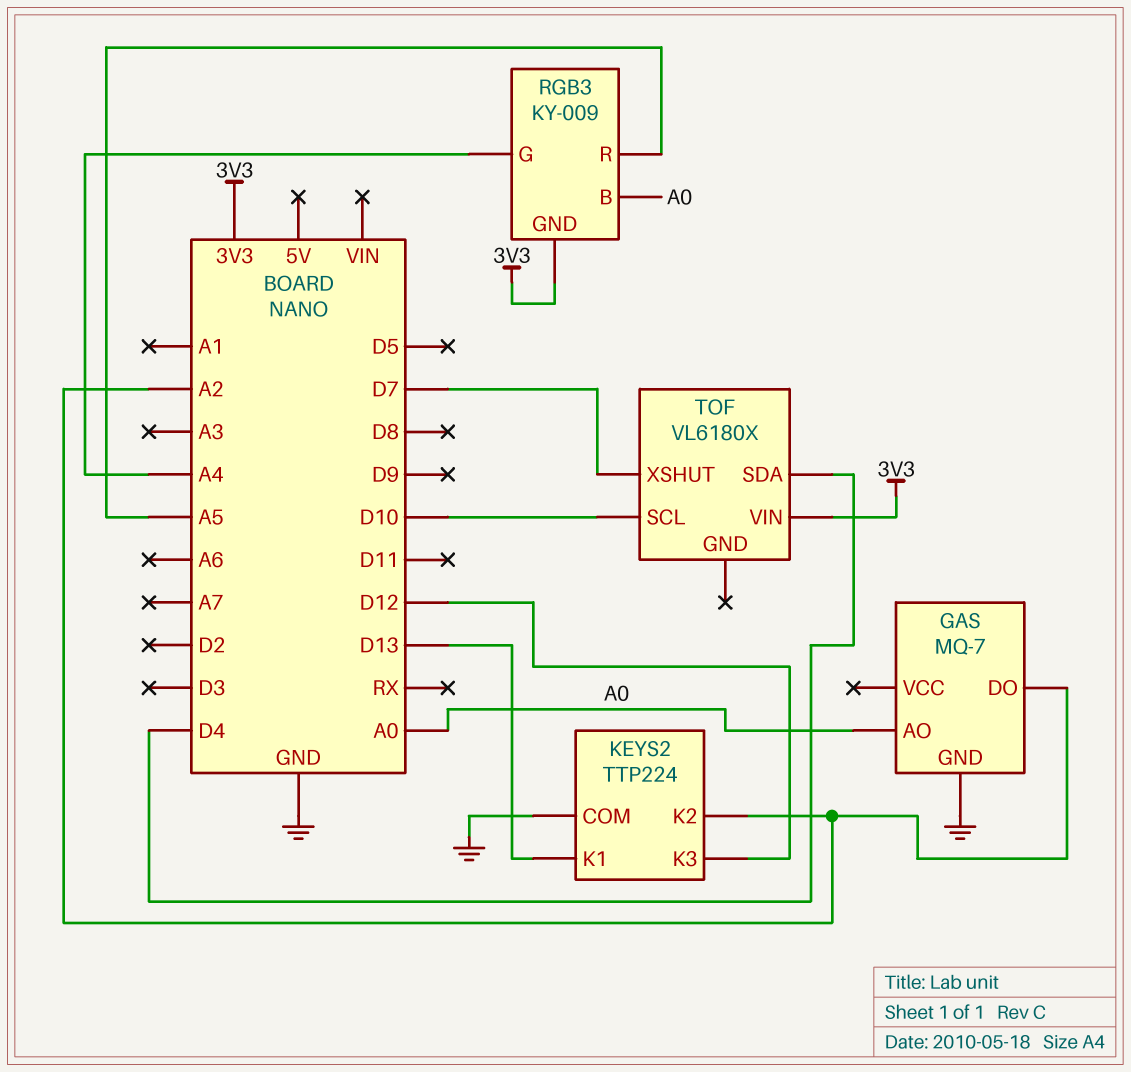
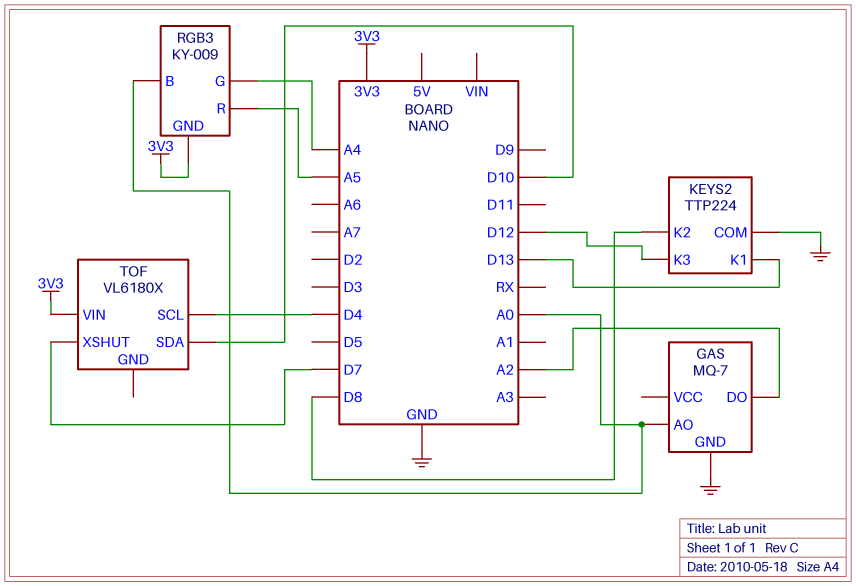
KEYS2 pin K2: A2 -> D8
TOF pin SCL: D10 -> D4
TOF pin SDA: D4 -> D10

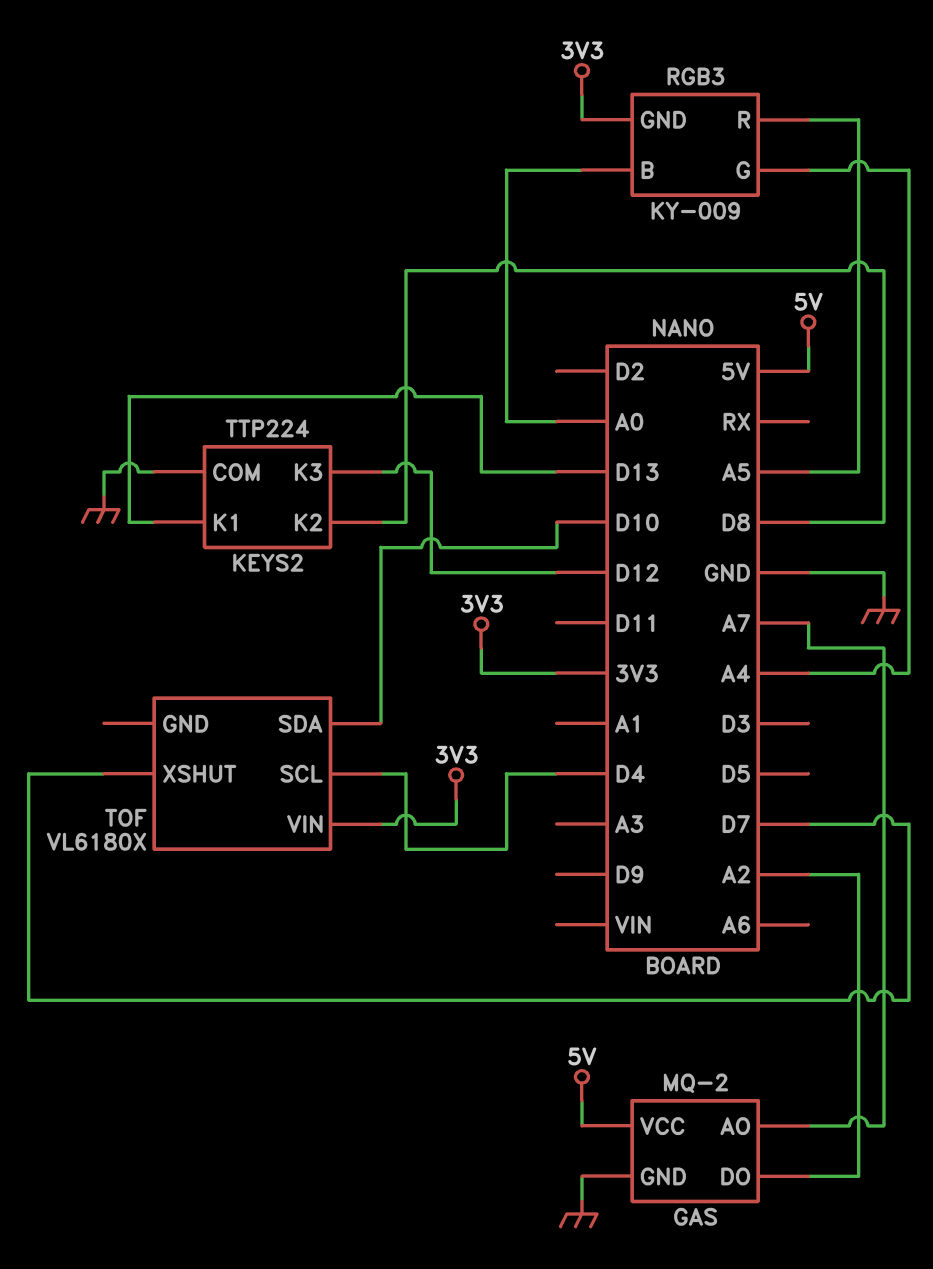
GAS: MQ-7 -> MQ-2
GAS pin AO: A0 -> A7
GAS pin VCC: none -> 5V

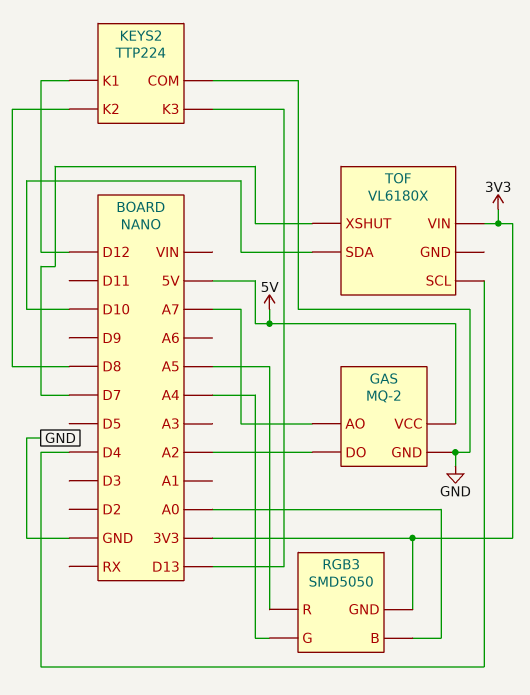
KEYS2 pin K1: D13 -> D12
KEYS2 pin K3: D12 -> D13
RGB3: KY-009 -> SMD5050

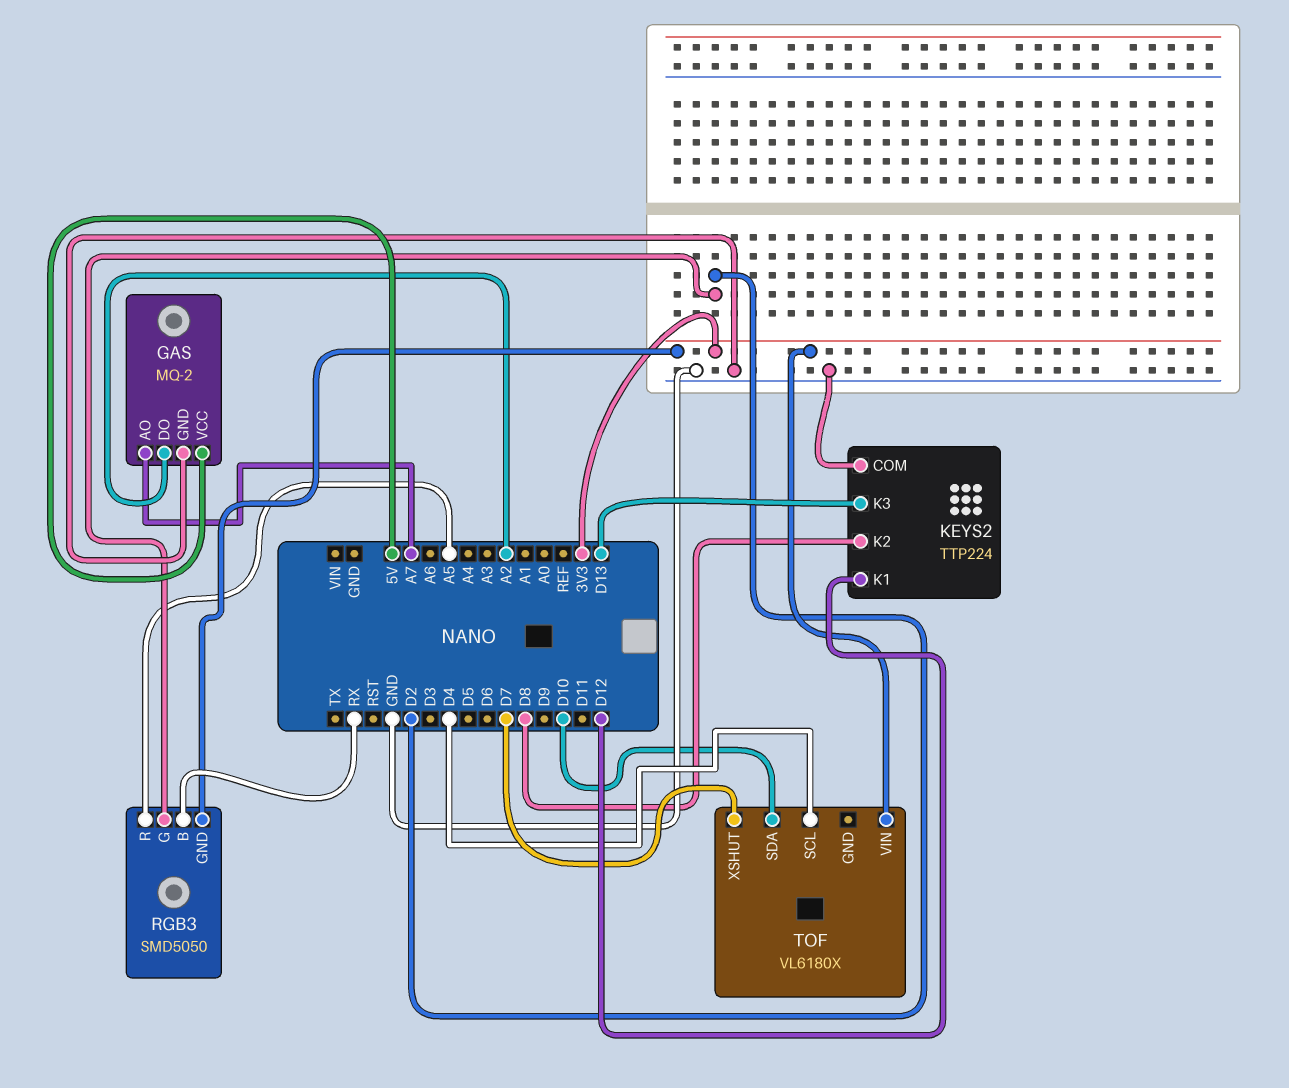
RGB3 pin B: A0 -> RX
RGB3 pin G: A4 -> D2

